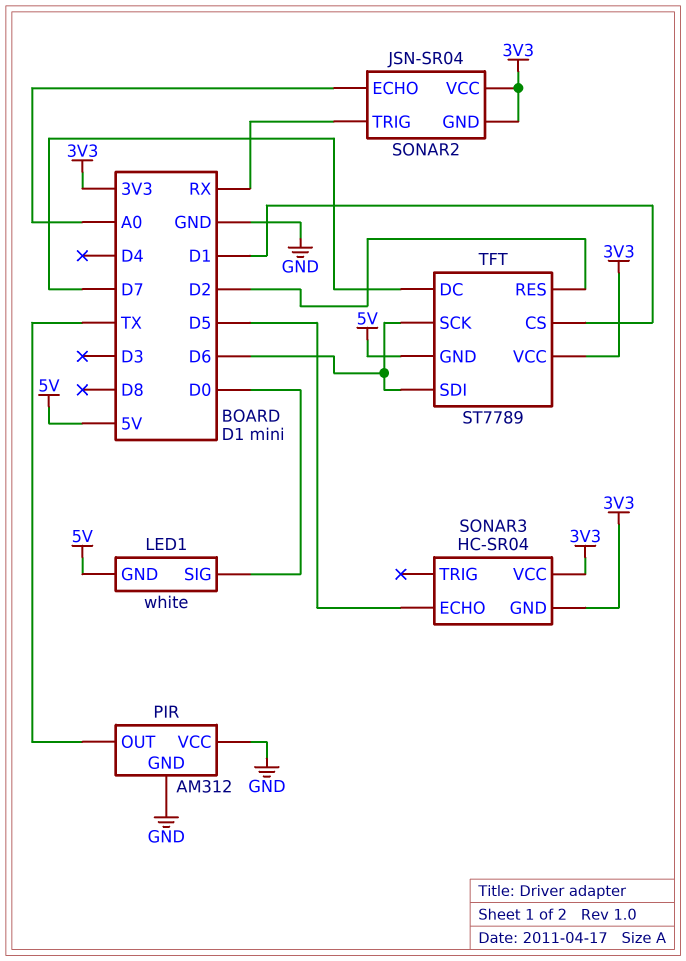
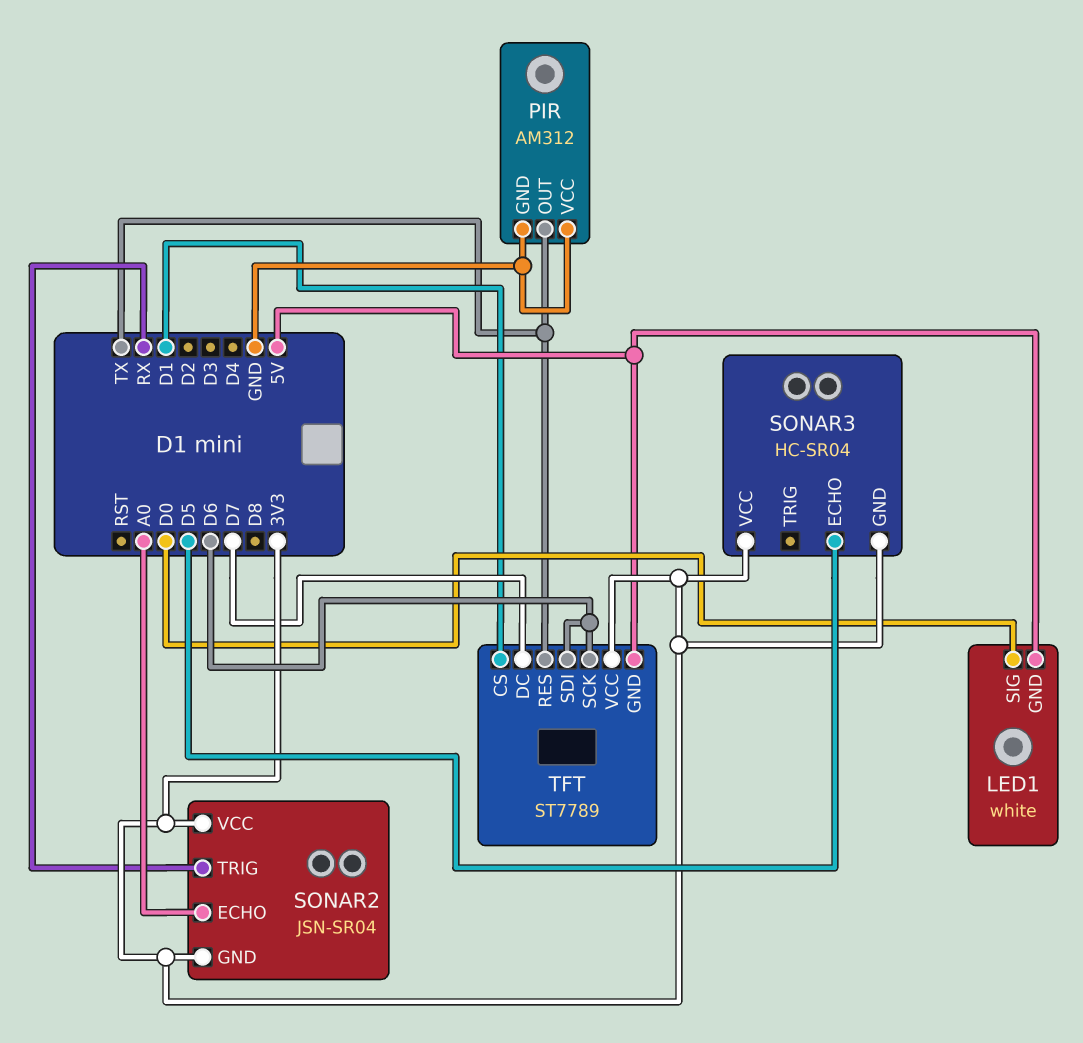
TFT pin RES: D2 -> TX

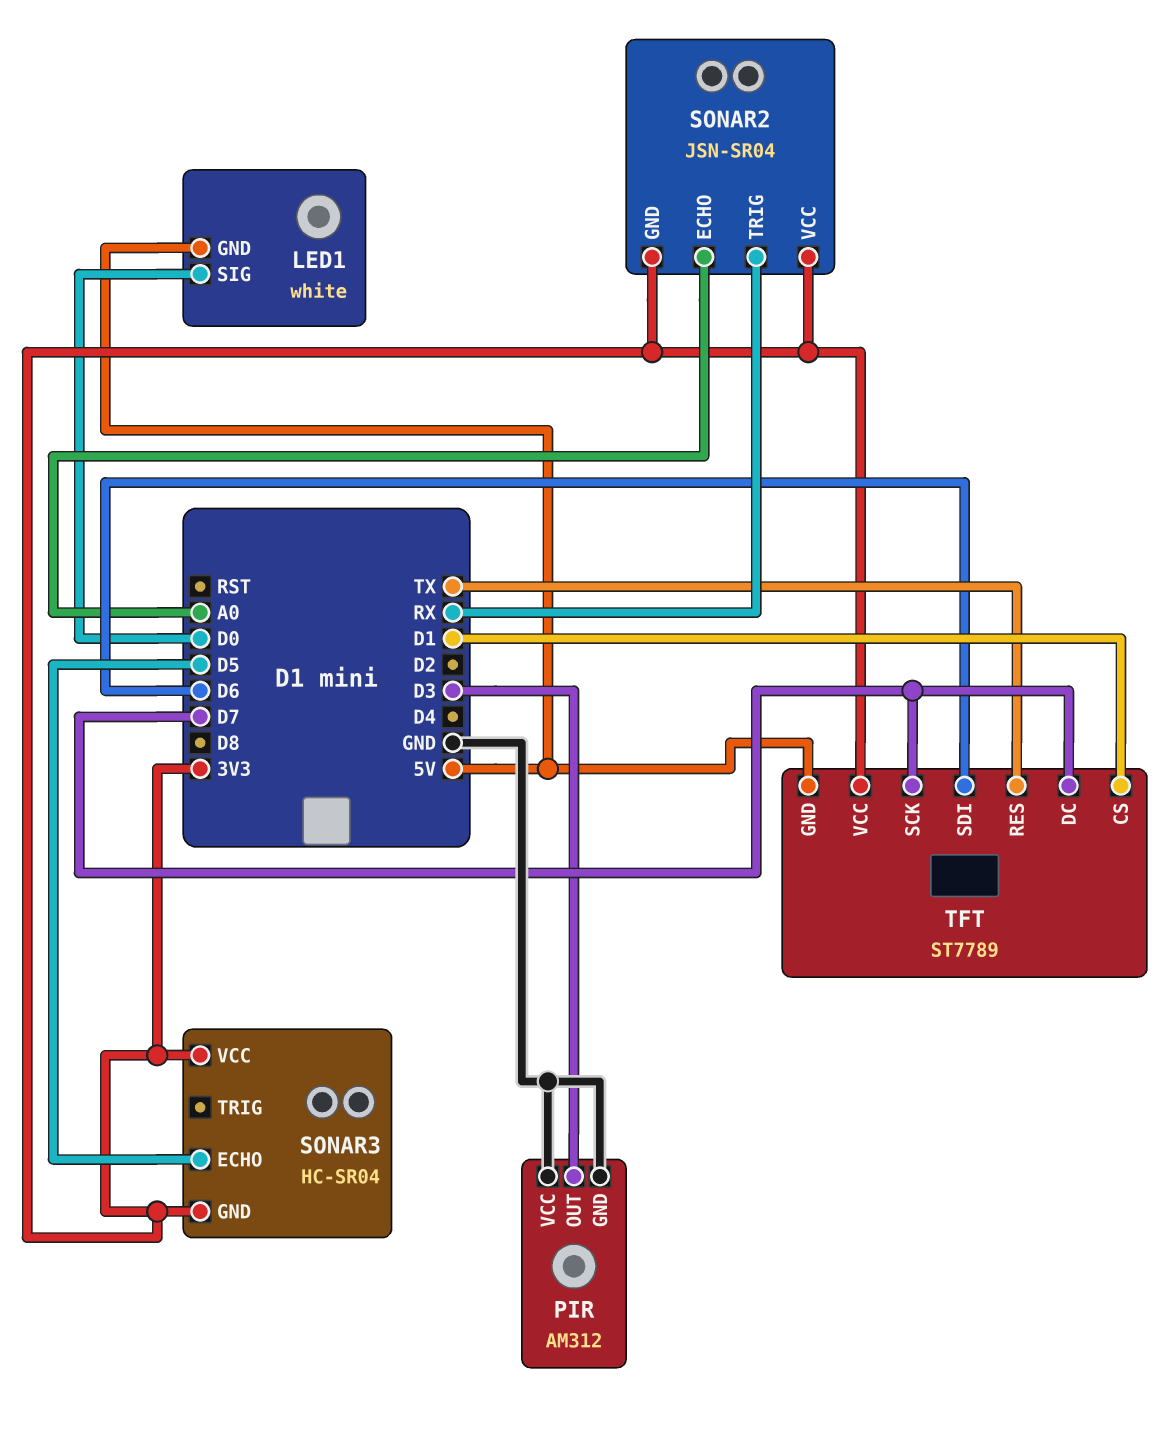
PIR pin OUT: TX -> D3
TFT pin SCK: D6 -> D7

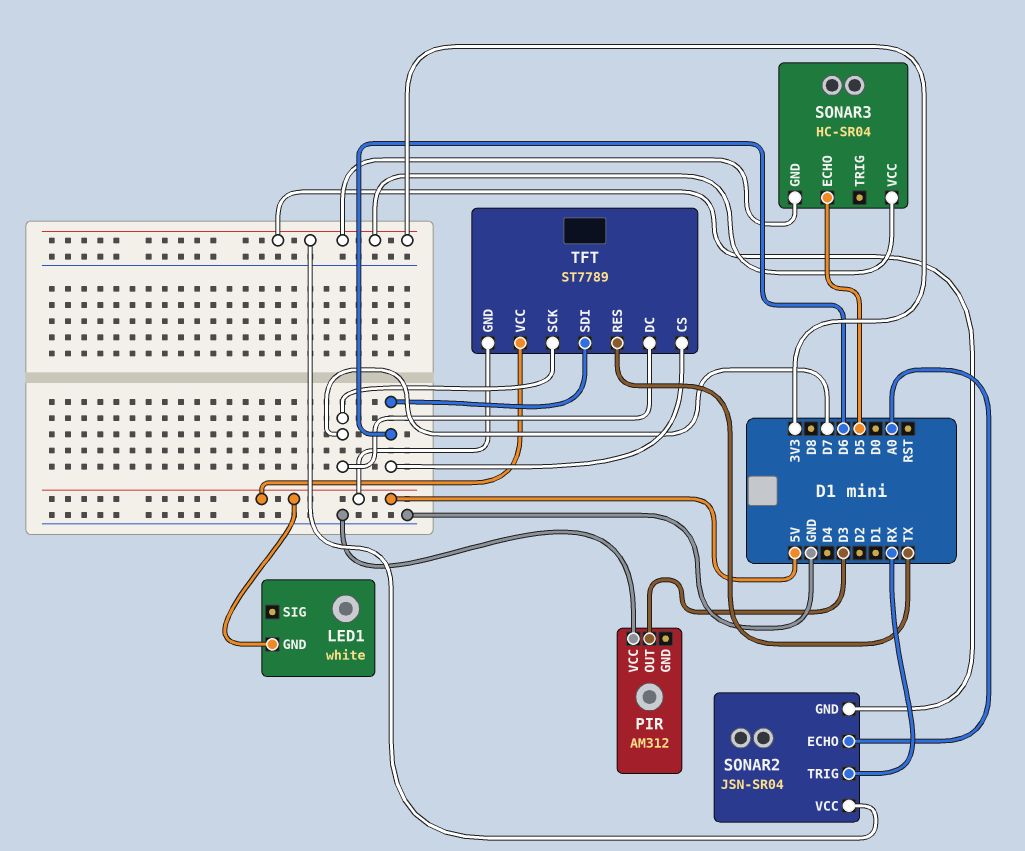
LED1 pin SIG: D0 -> none
PIR pin GND: GND -> none
TFT pin CS: D1 -> D6
TFT pin VCC: 3V3 -> 5V

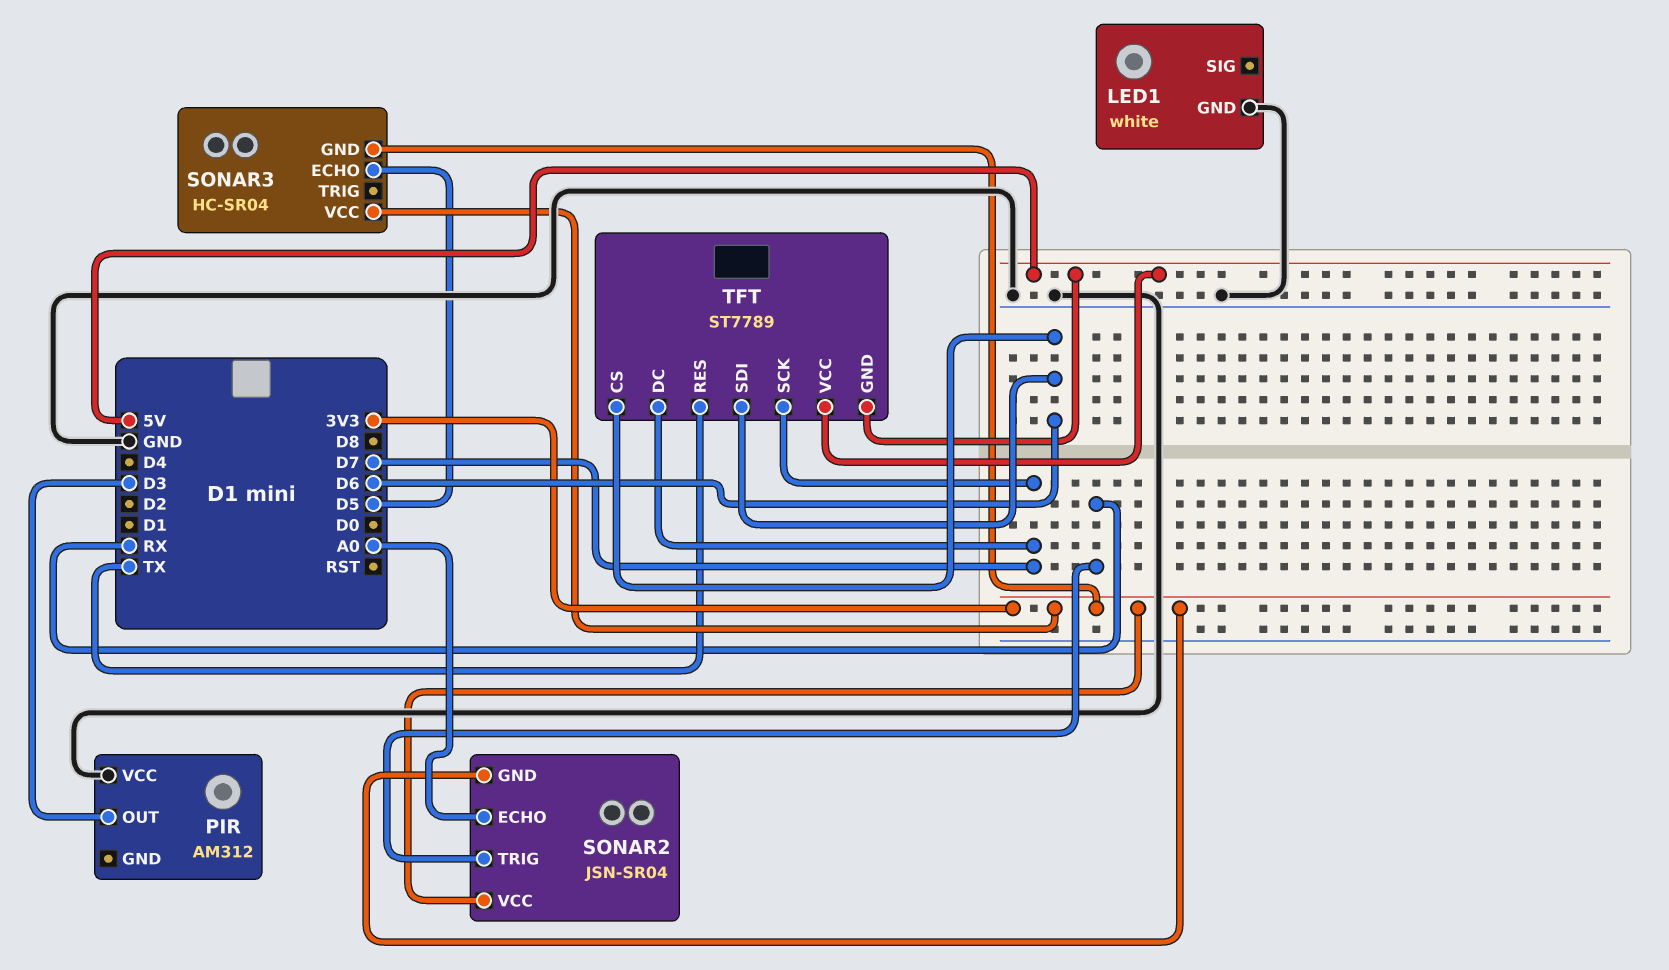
LED1 pin GND: 5V -> GND

